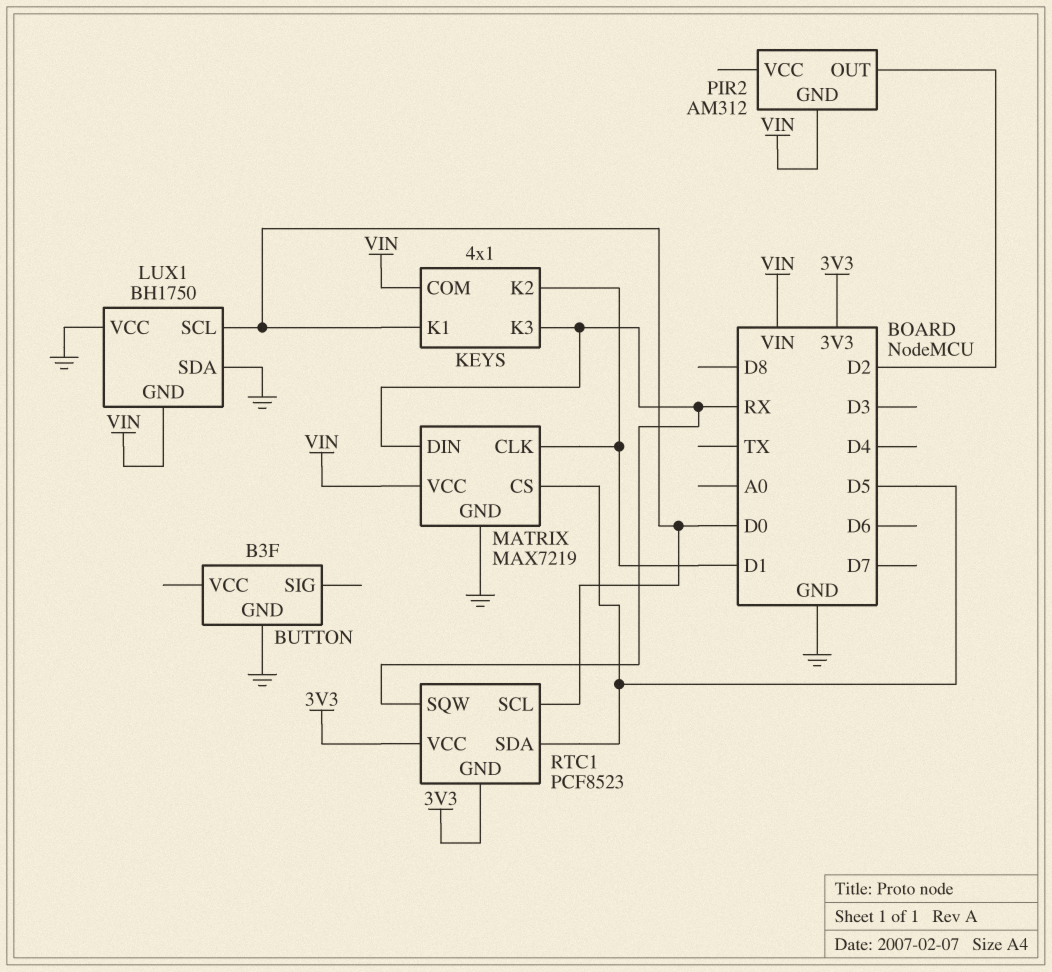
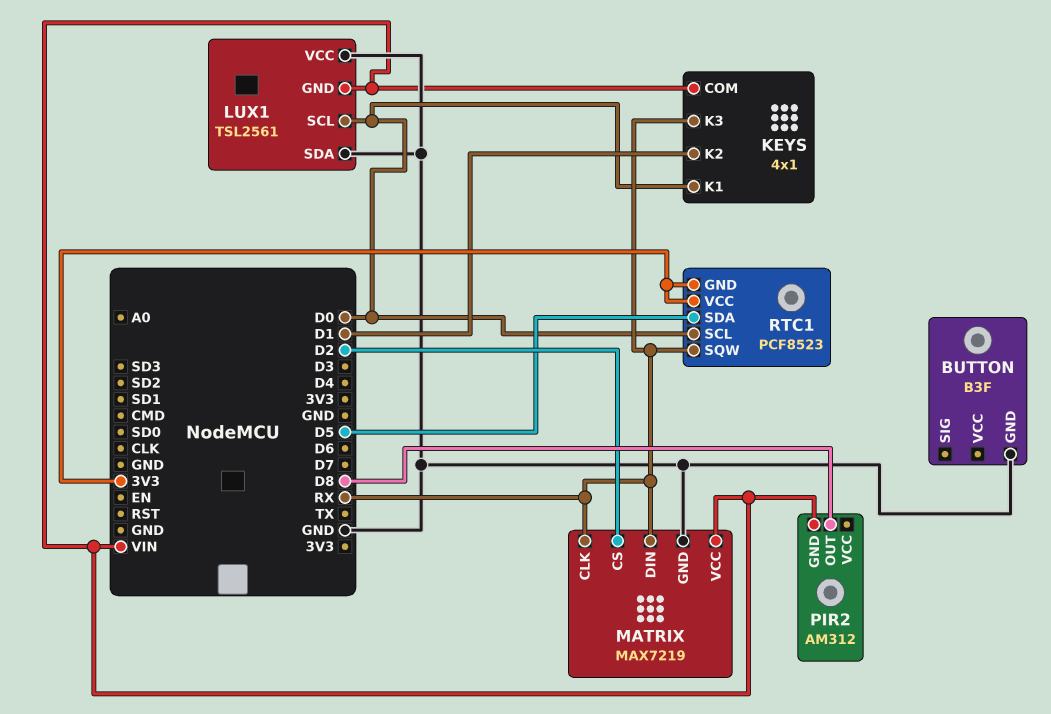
LUX1: BH1750 -> TSL2561
MATRIX pin CLK: D1 -> RX
MATRIX pin CS: D5 -> D2
PIR2 pin OUT: D2 -> D8

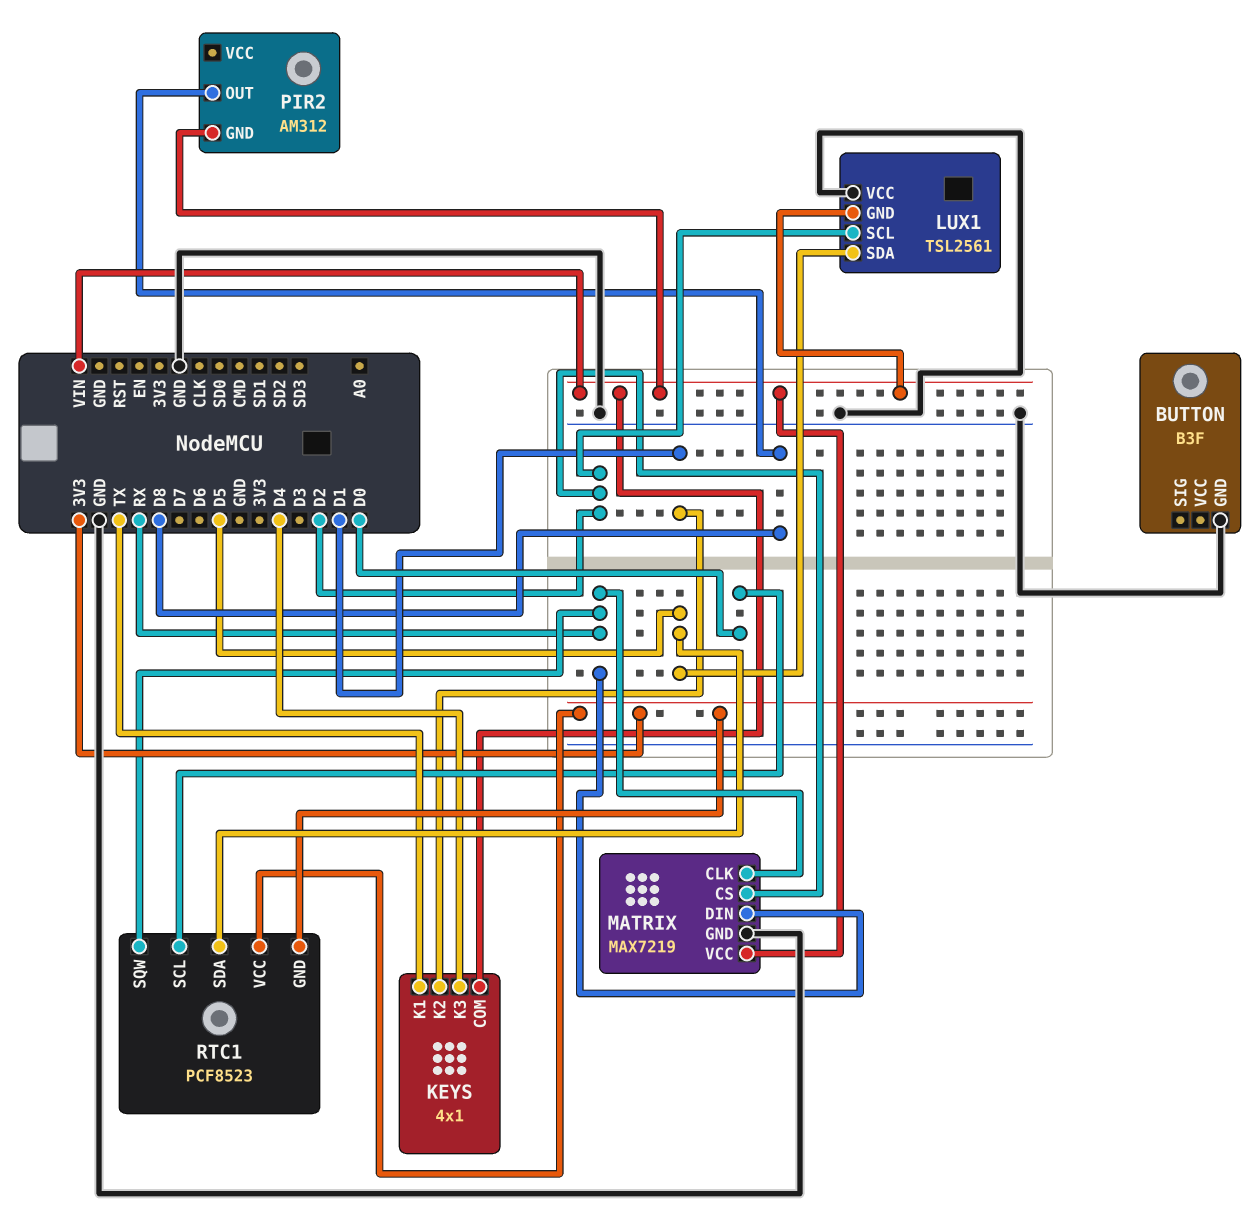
KEYS pin K1: D0 -> TX
KEYS pin K3: RX -> D4
LUX1 pin SCL: D0 -> D2
LUX1 pin SDA: GND -> D5

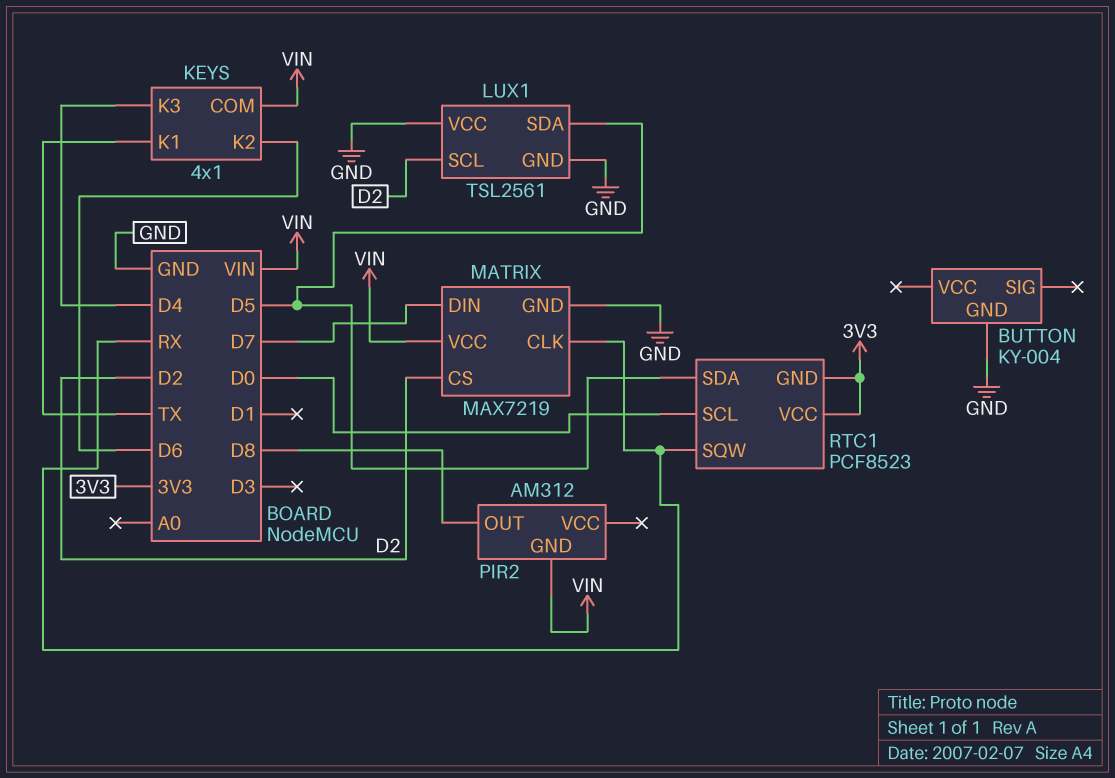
BUTTON: B3F -> KY-004
KEYS pin K2: D1 -> D6
LUX1 pin GND: VIN -> GND
MATRIX pin DIN: RX -> D7

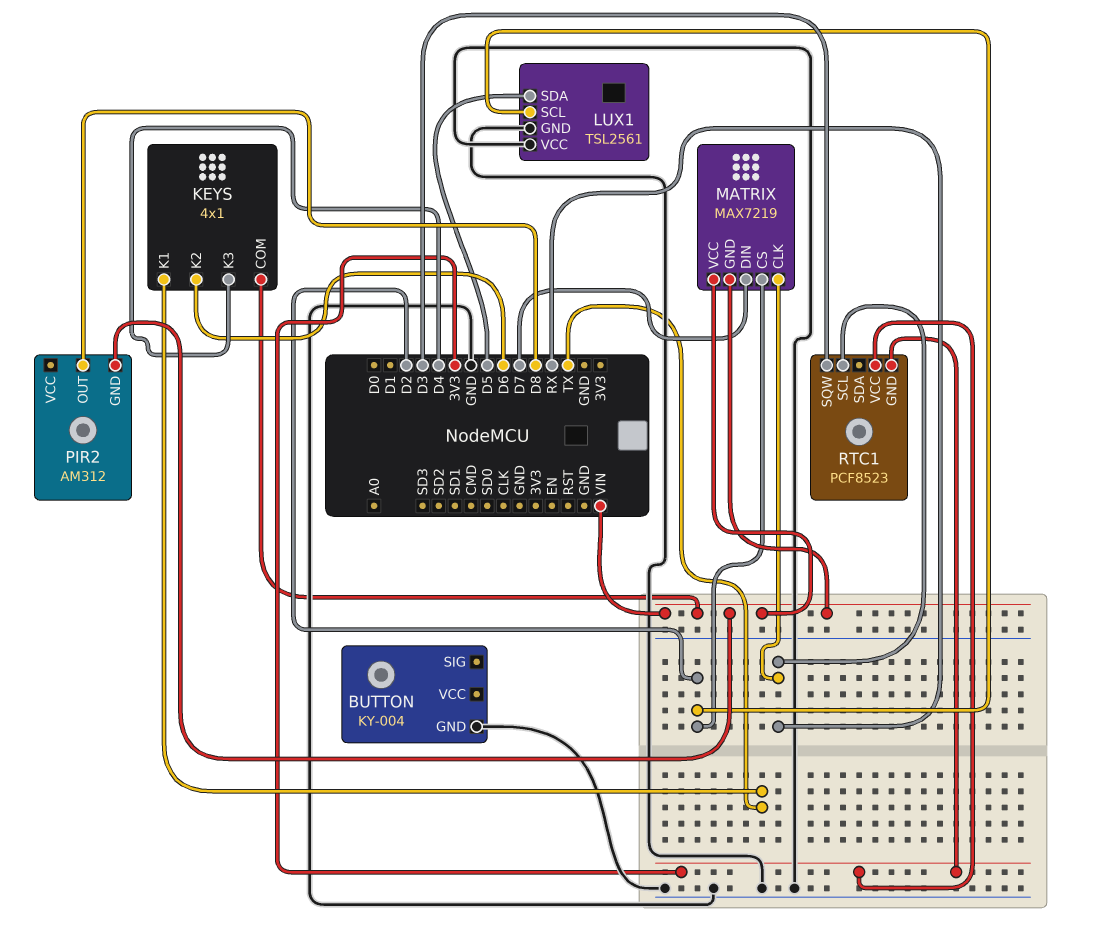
MATRIX pin GND: GND -> VIN
RTC1 pin SCL: D0 -> RX
RTC1 pin SDA: D5 -> none
RTC1 pin SQW: RX -> D3

